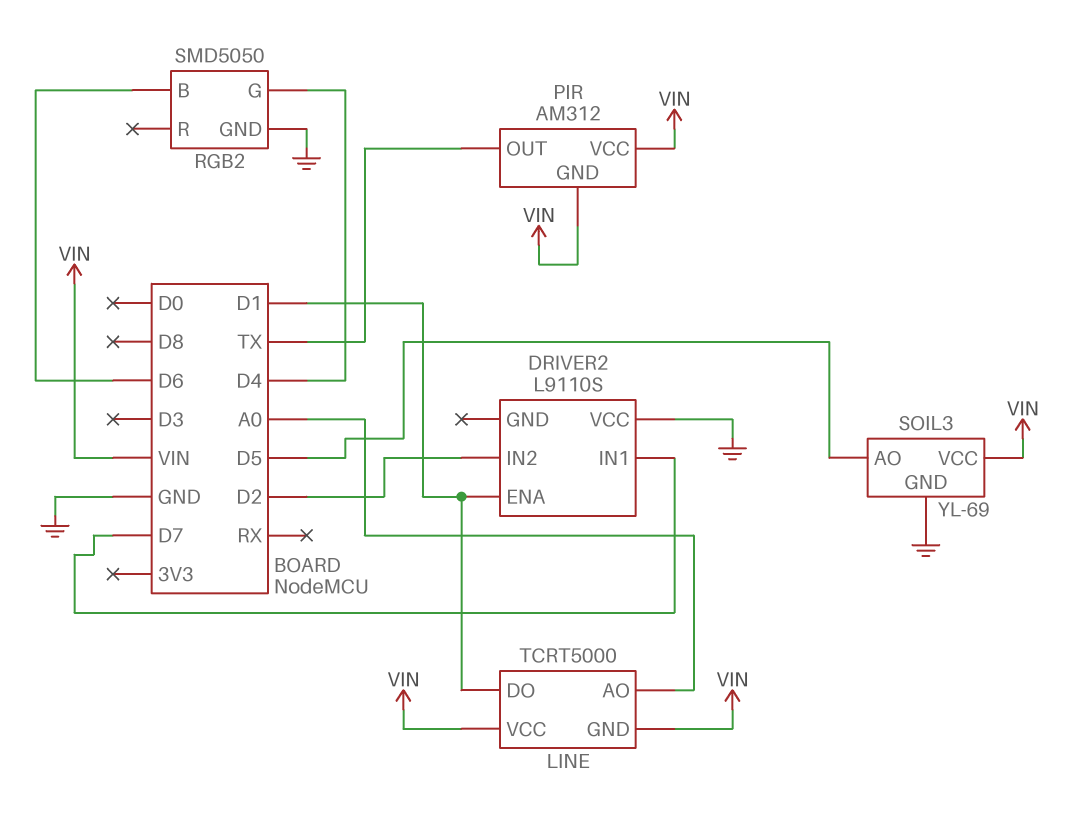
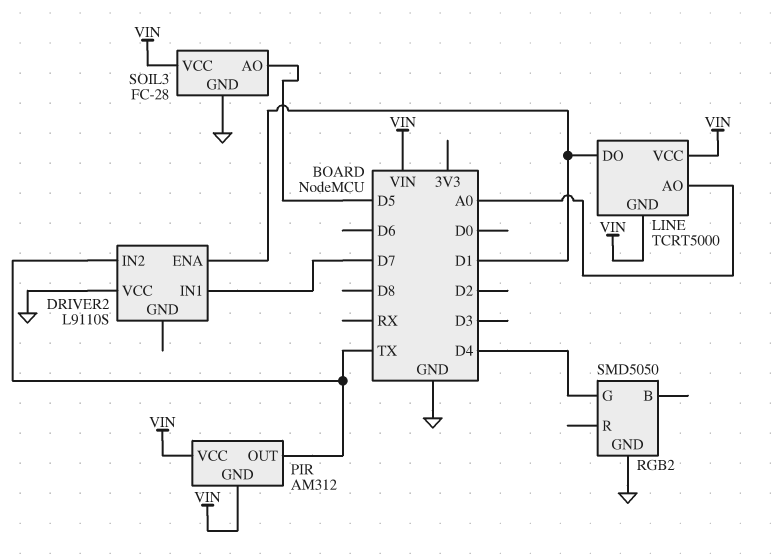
DRIVER2 pin IN2: D2 -> TX
RGB2 pin B: D6 -> none
SOIL3: YL-69 -> FC-28

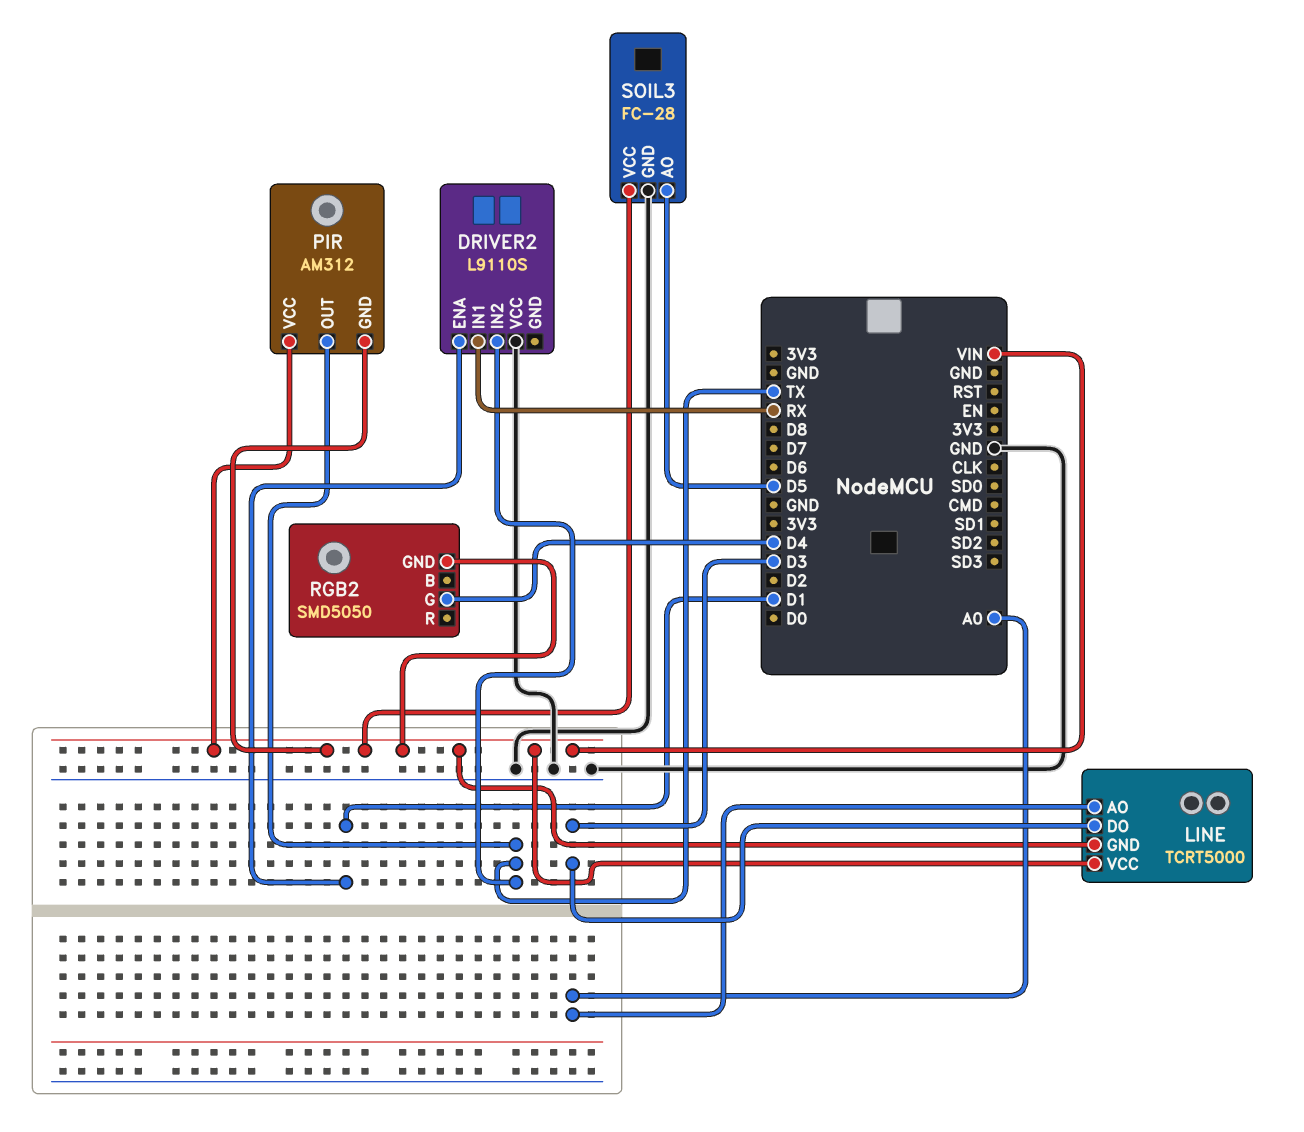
DRIVER2 pin IN1: D7 -> RX
LINE pin DO: D1 -> D3
RGB2 pin GND: GND -> VIN

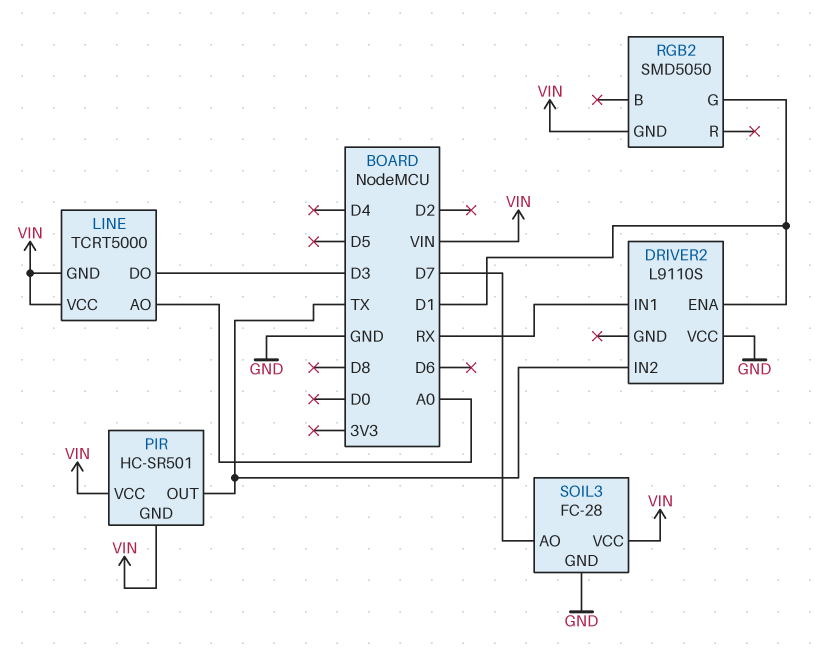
PIR: AM312 -> HC-SR501
RGB2 pin G: D4 -> D1
SOIL3 pin AO: D5 -> D7

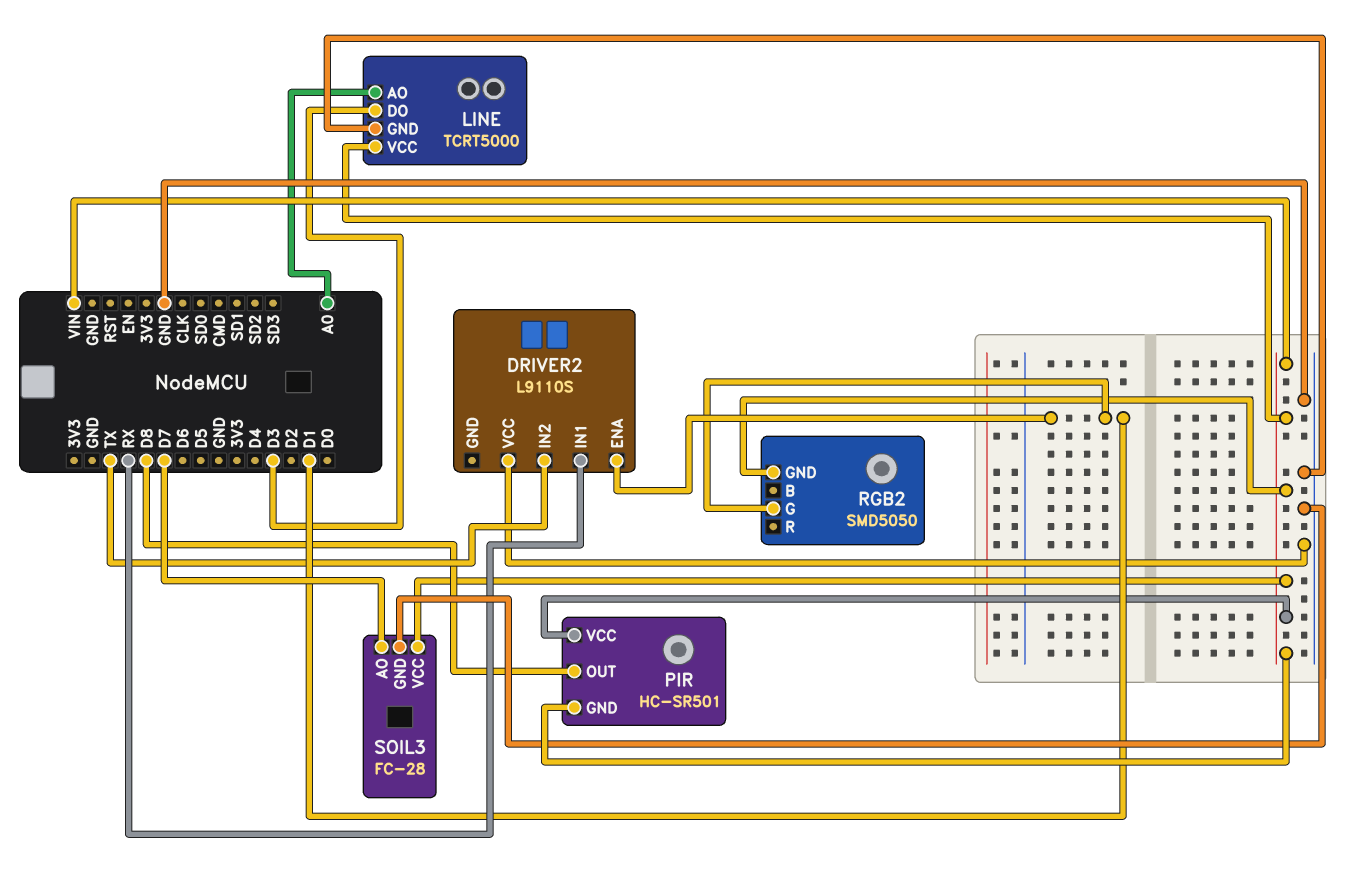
LINE pin GND: VIN -> GND
PIR pin OUT: TX -> D8

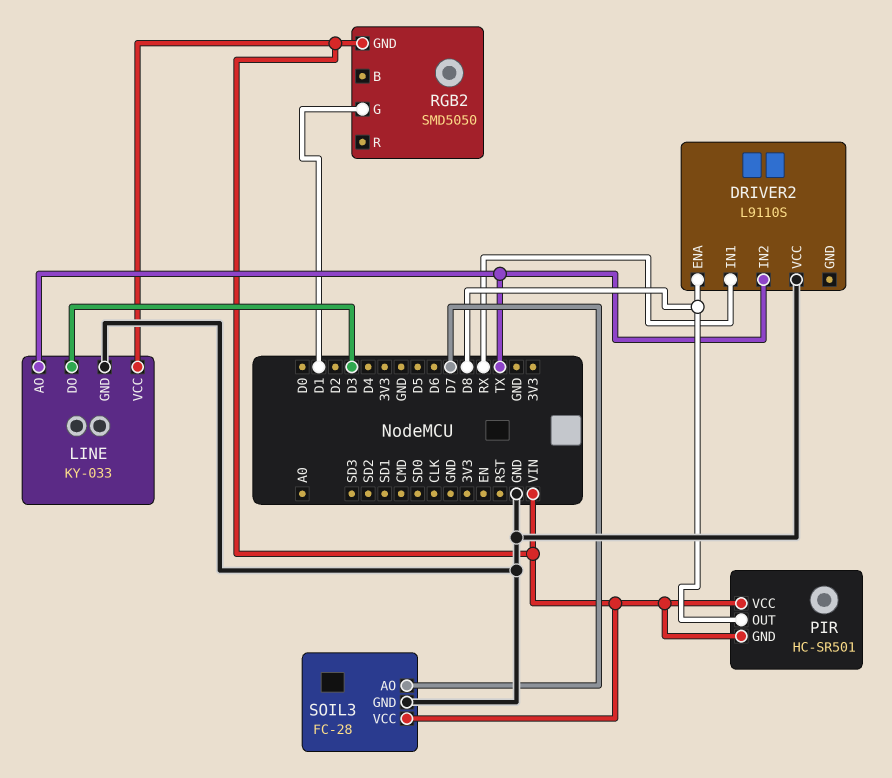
DRIVER2 pin ENA: D1 -> D8
LINE: TCRT5000 -> KY-033
LINE pin AO: A0 -> TX

